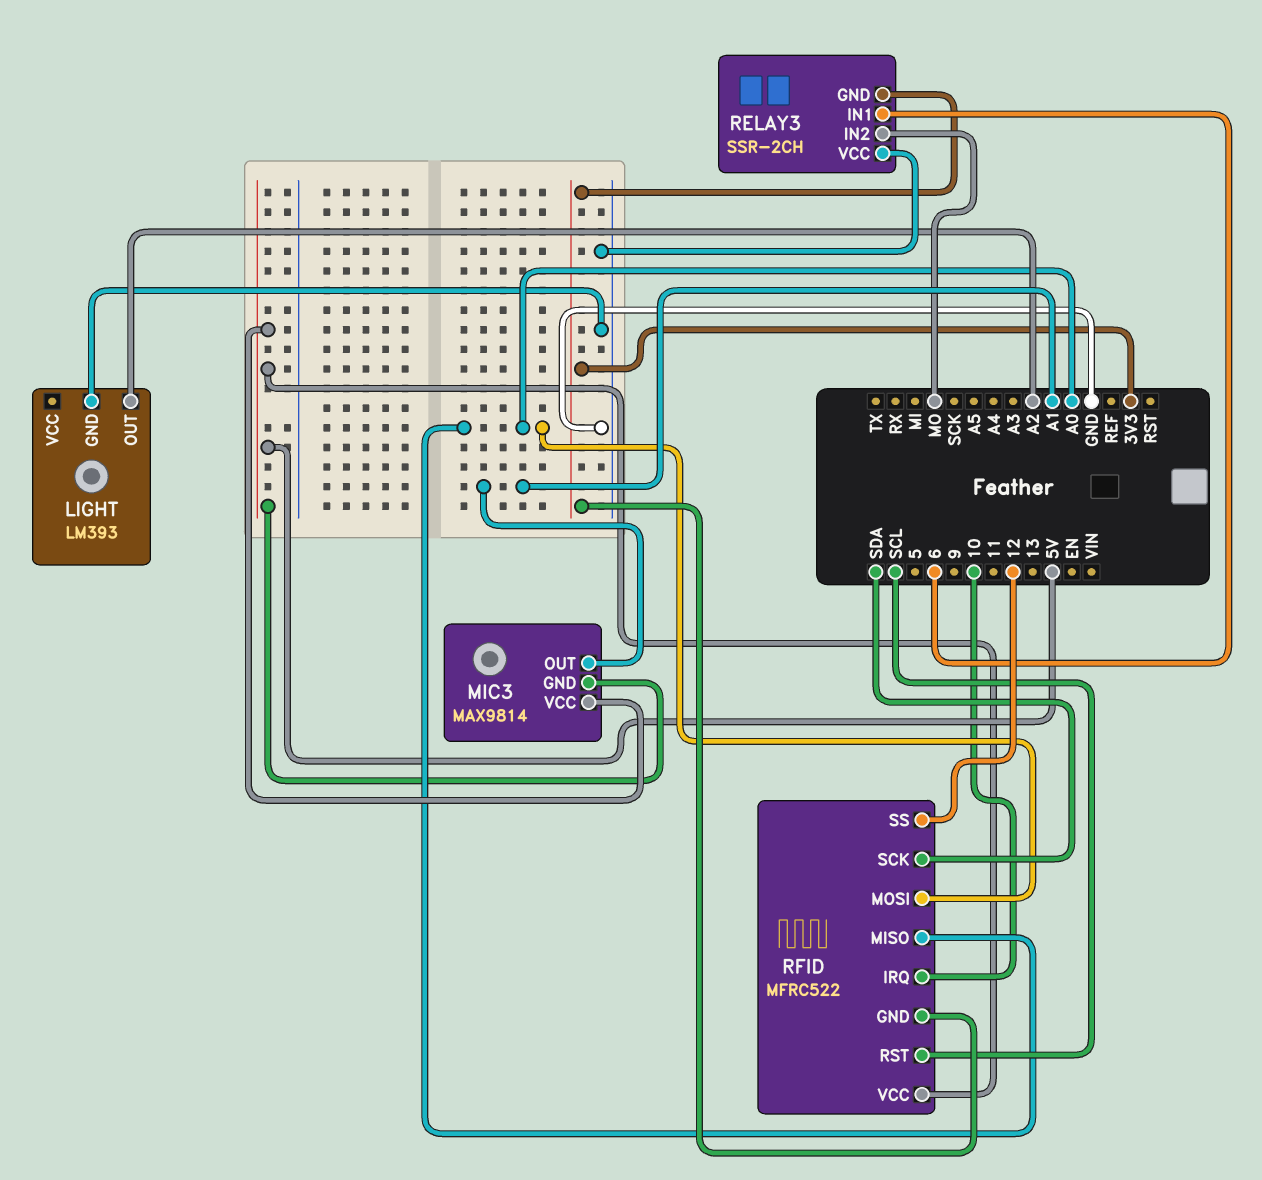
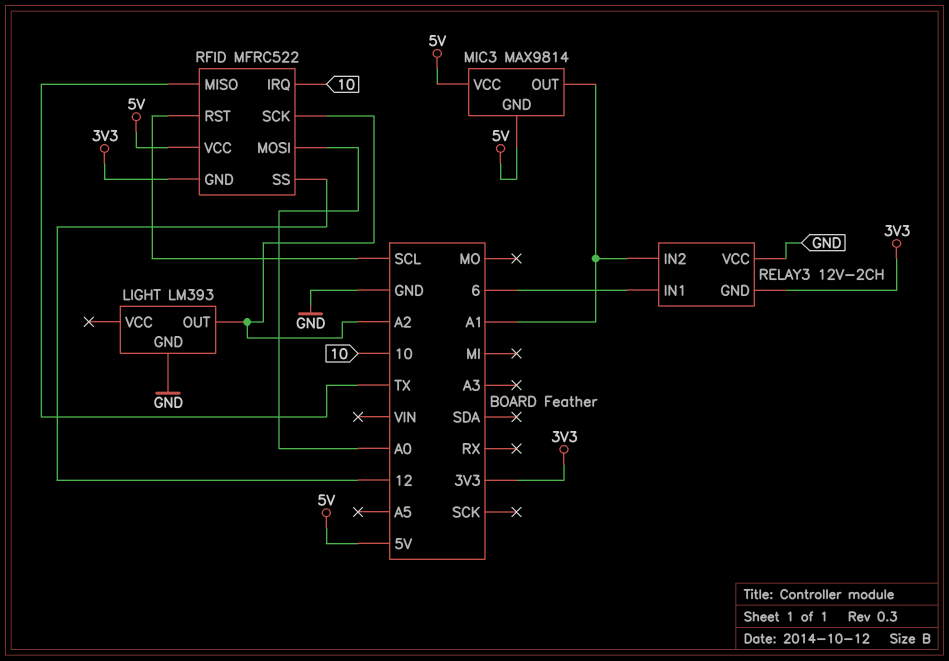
RELAY3: SSR-2CH -> 12V-2CH
RELAY3 pin IN2: MO -> A1
RFID pin MISO: A0 -> TX
RFID pin SCK: SDA -> A2

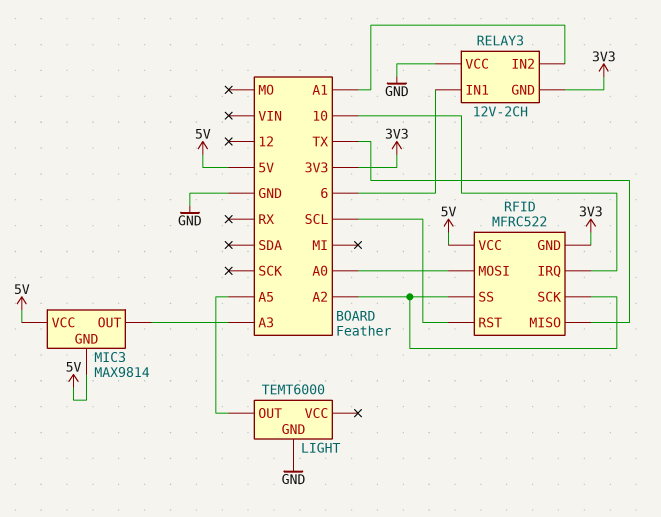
LIGHT: LM393 -> TEMT6000
LIGHT pin OUT: A2 -> A5
MIC3 pin OUT: A1 -> A3
RFID pin SS: 12 -> A2

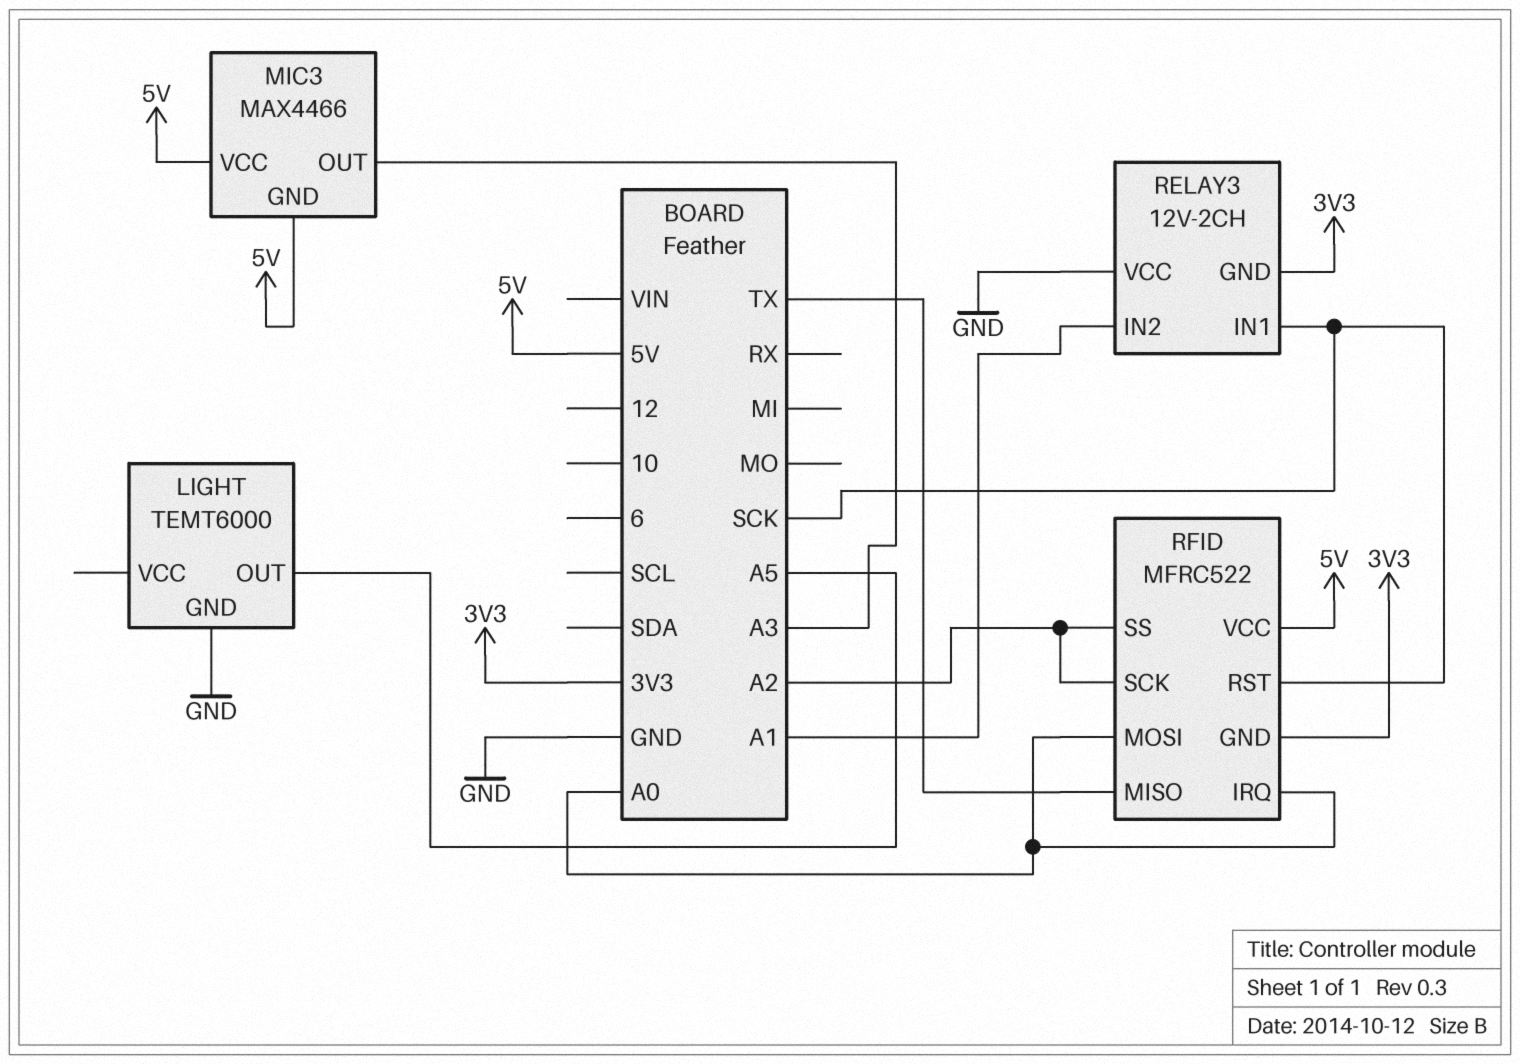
MIC3: MAX9814 -> MAX4466
RELAY3 pin IN1: 6 -> SCK
RFID pin IRQ: 10 -> A0
RFID pin RST: SCL -> SCK

